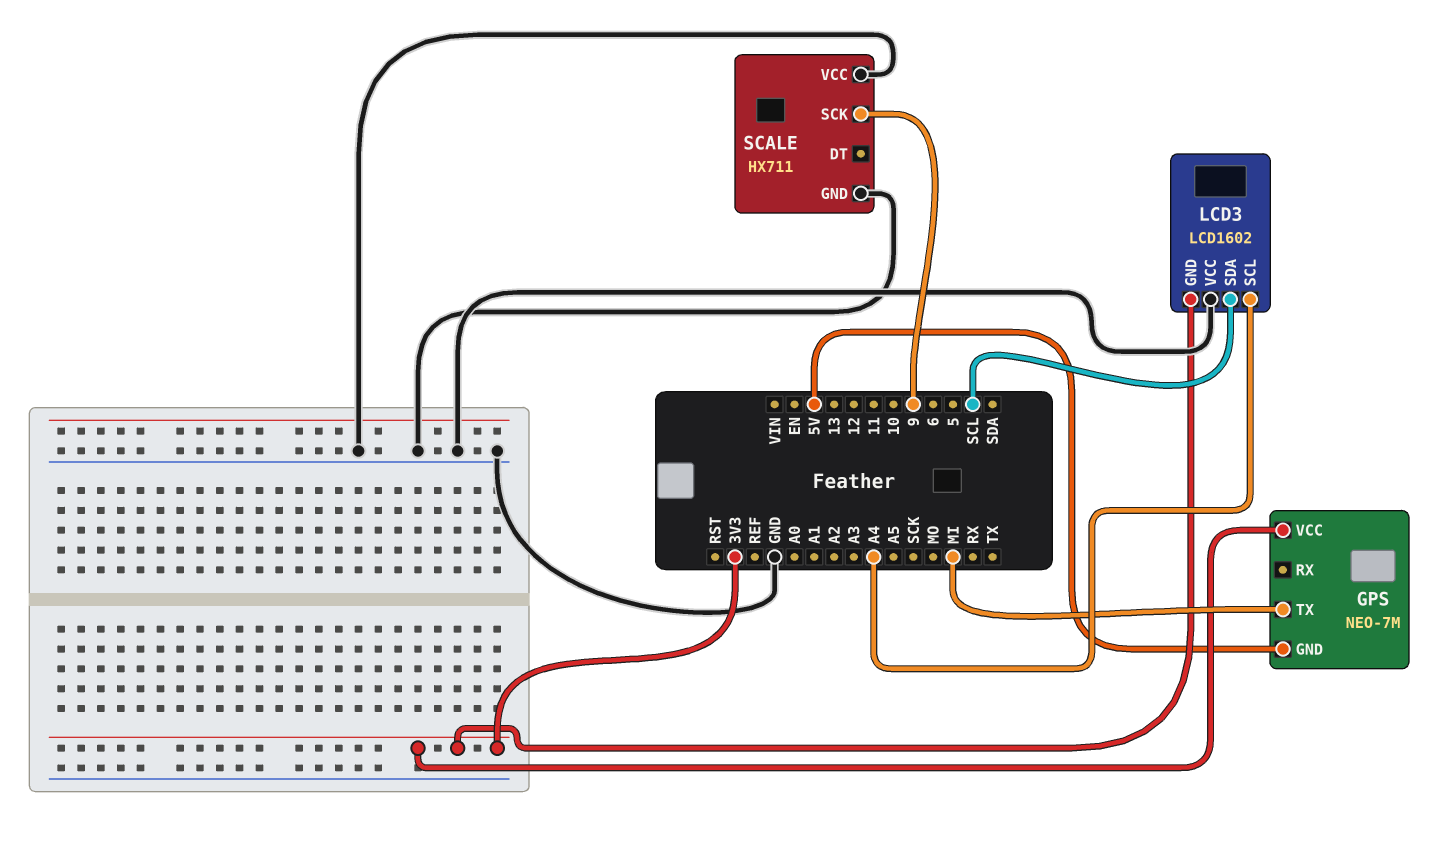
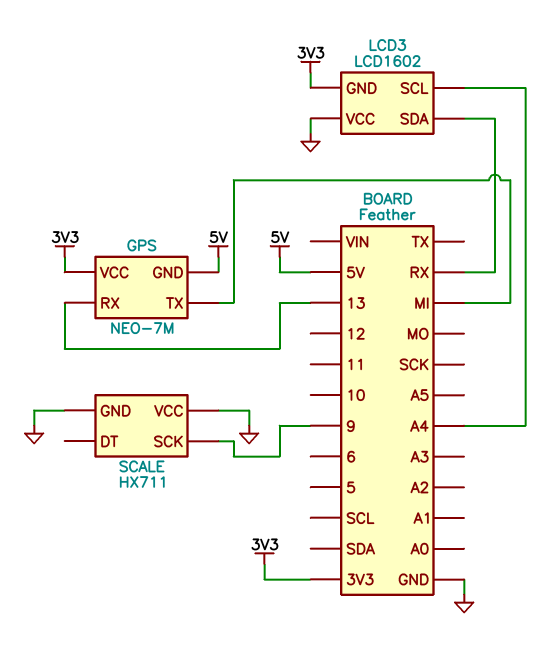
GPS pin RX: none -> 13
LCD3 pin SDA: SCL -> RX

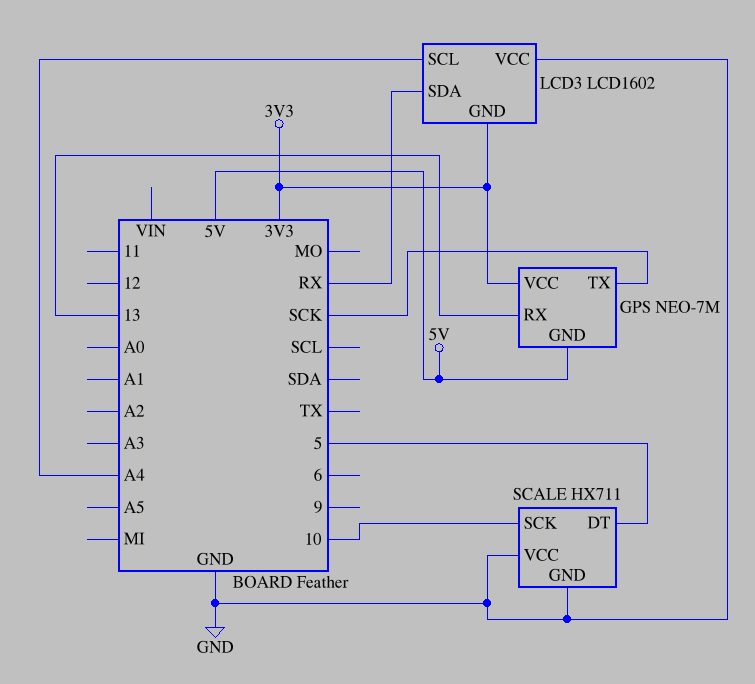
GPS pin TX: MI -> SCK
SCALE pin DT: none -> 5
SCALE pin SCK: 9 -> 10

